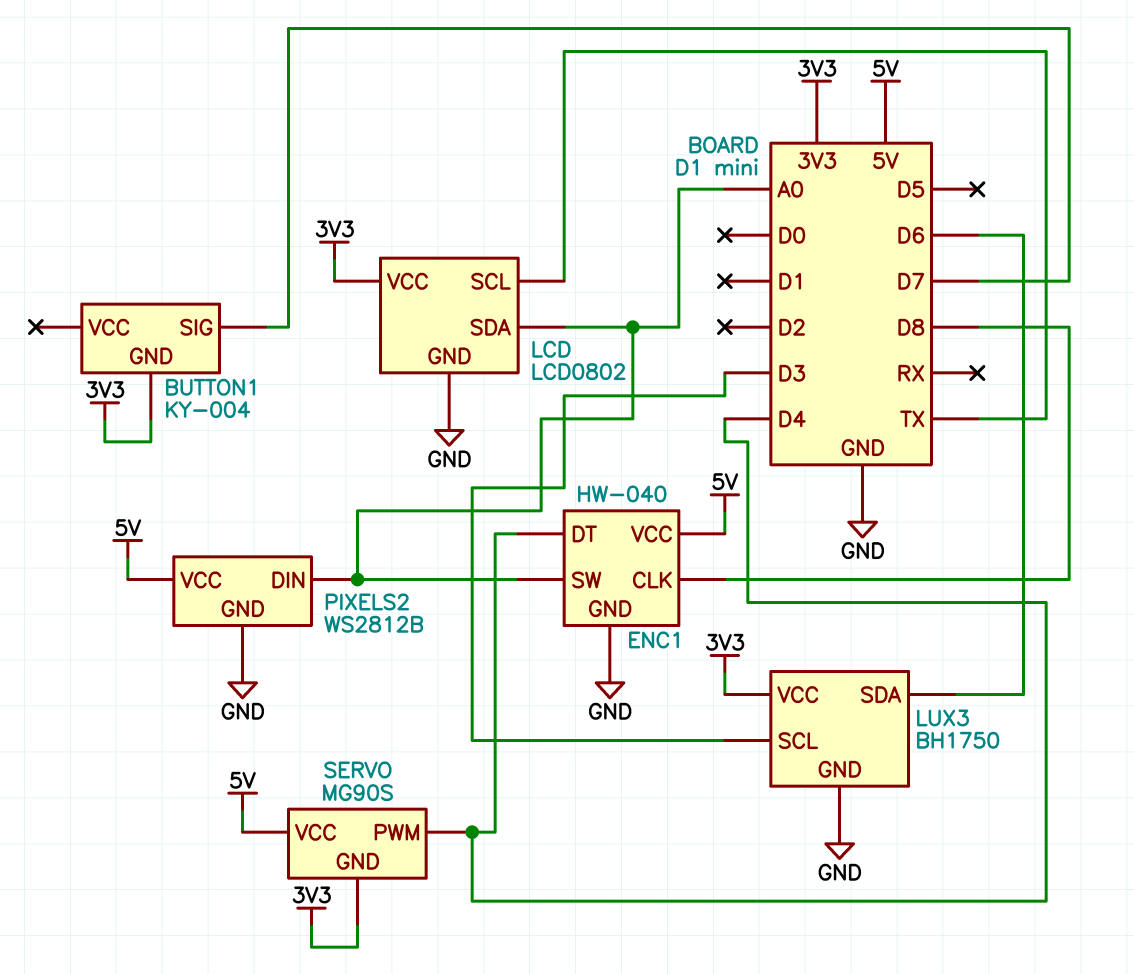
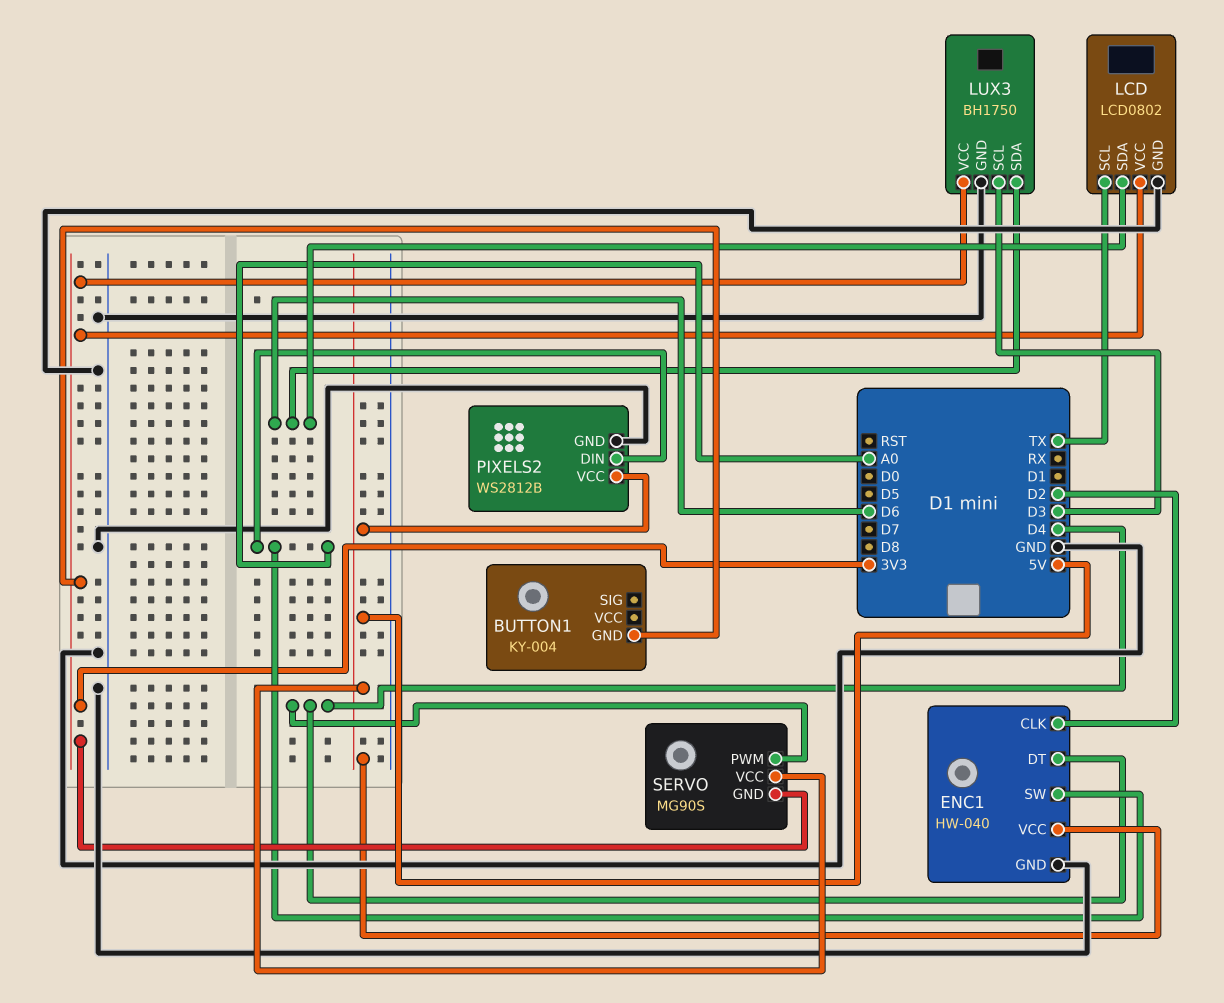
BUTTON1 pin SIG: D7 -> none
ENC1 pin CLK: D8 -> D2
LCD pin SDA: A0 -> D6

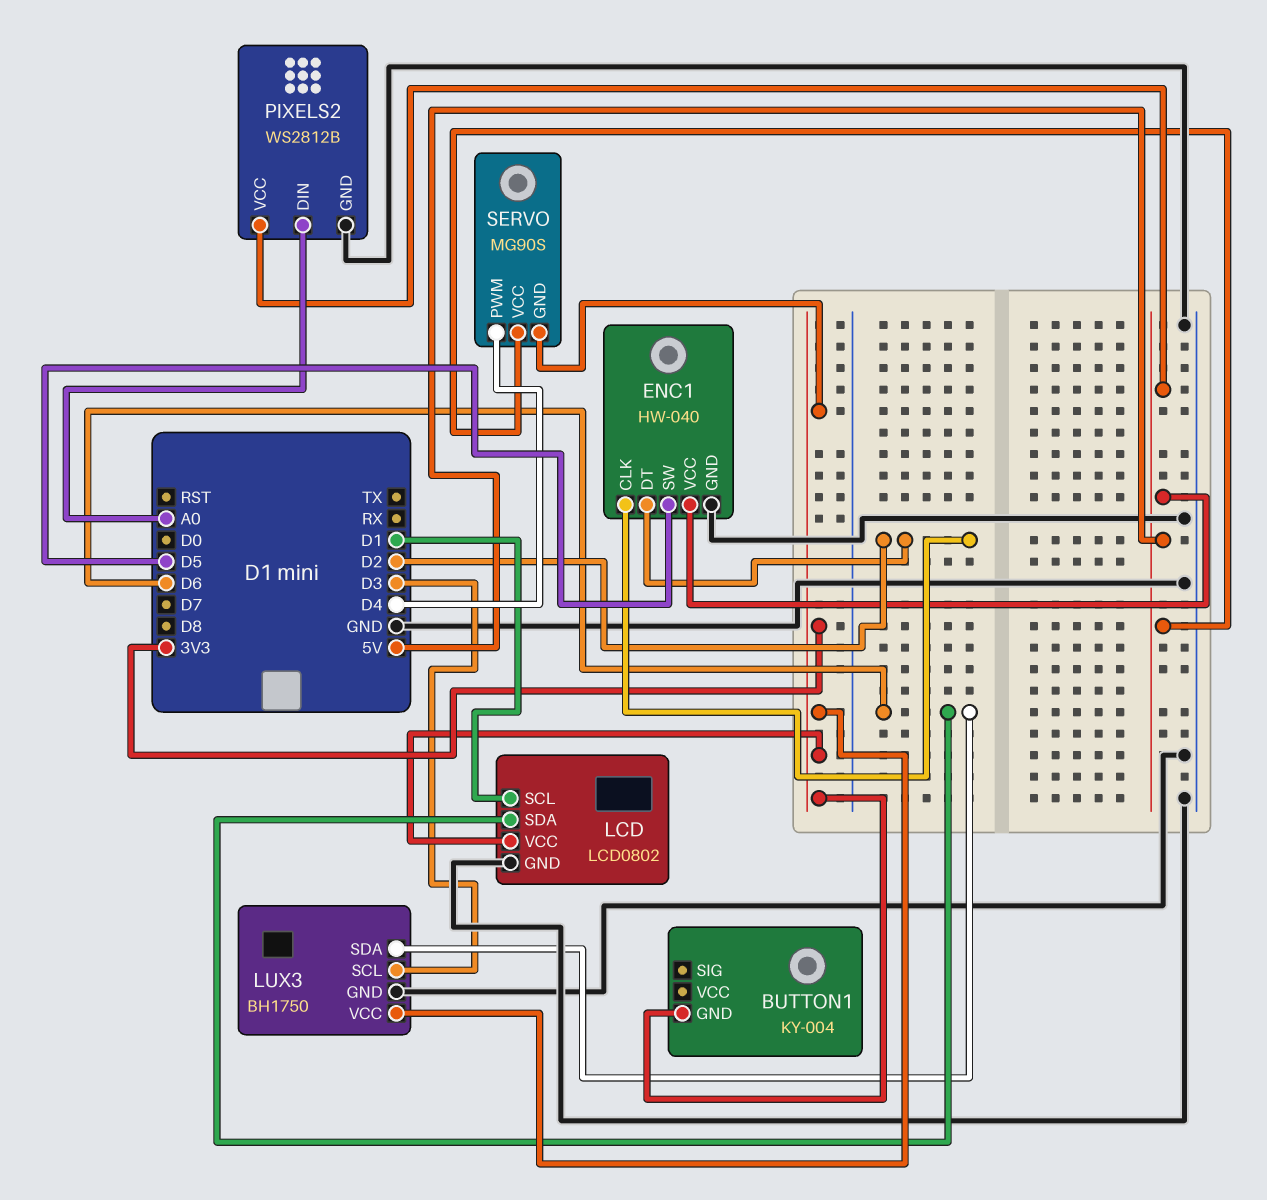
ENC1 pin DT: D4 -> D2
ENC1 pin SW: A0 -> D5
LCD pin SCL: TX -> D1

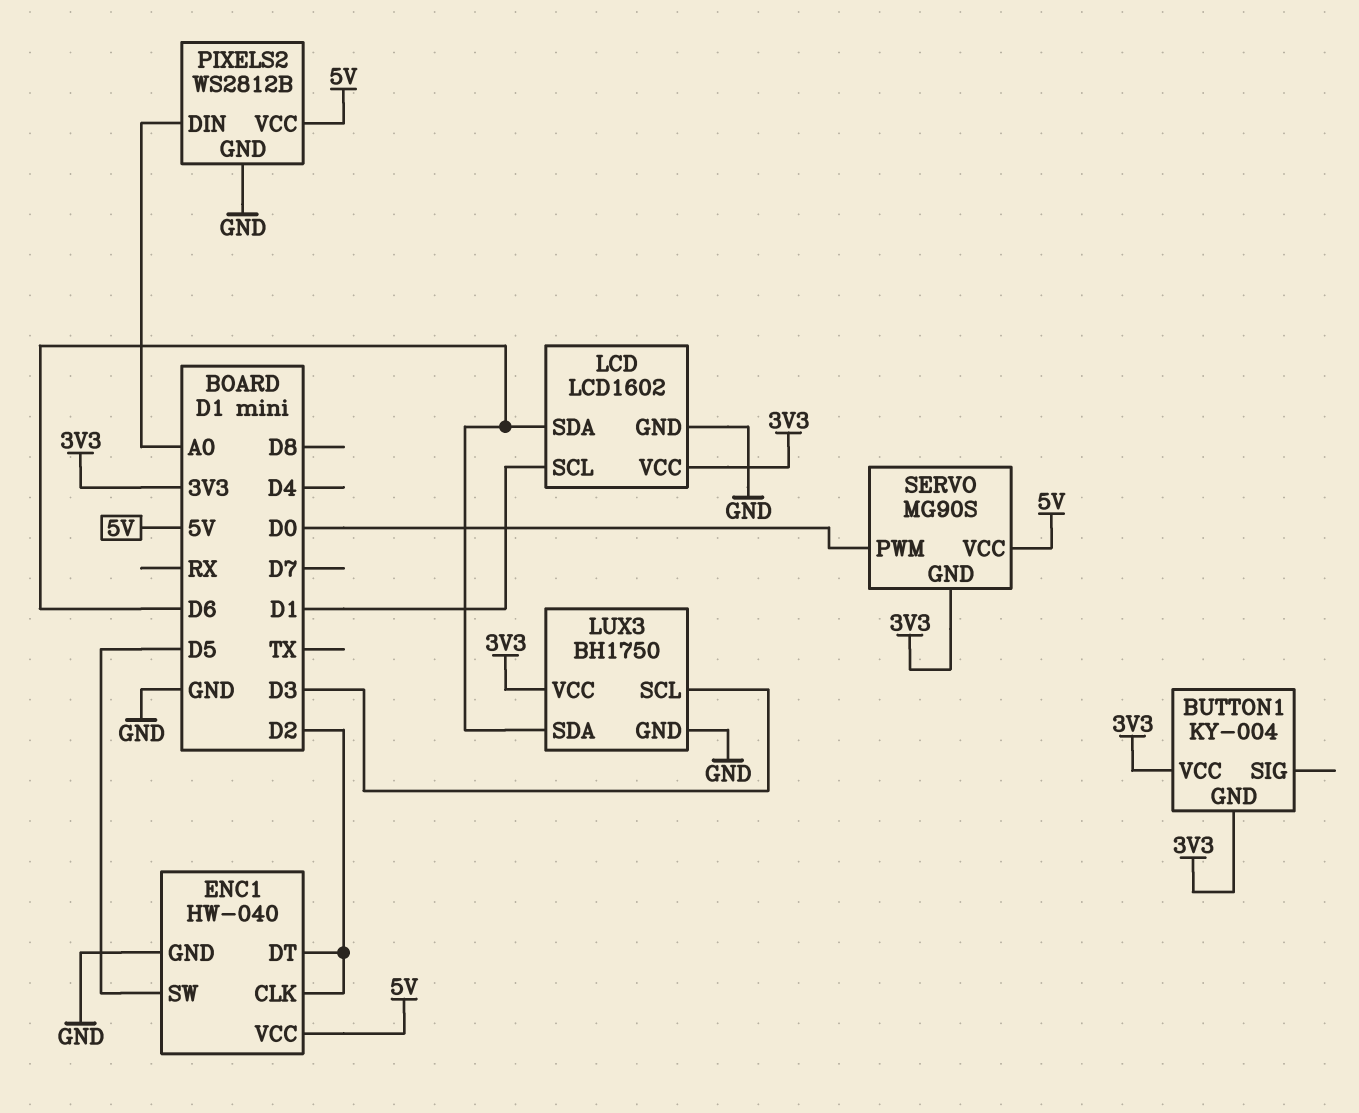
BUTTON1 pin VCC: none -> 3V3
LCD: LCD0802 -> LCD1602
SERVO pin PWM: D4 -> D0

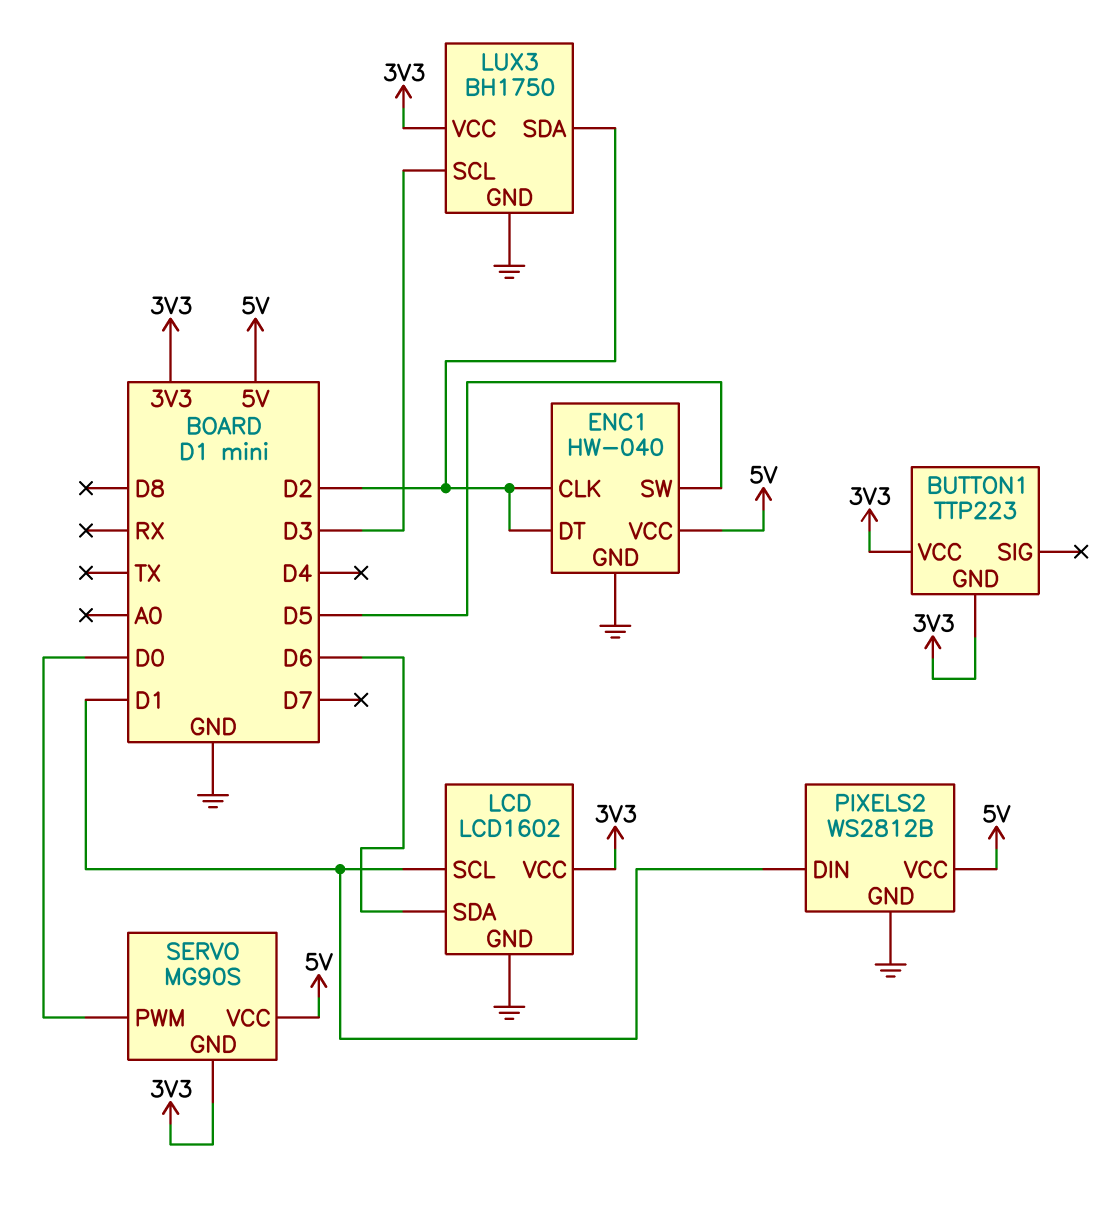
BUTTON1: KY-004 -> TTP223
LUX3 pin SDA: D6 -> D2
PIXELS2 pin DIN: A0 -> D1

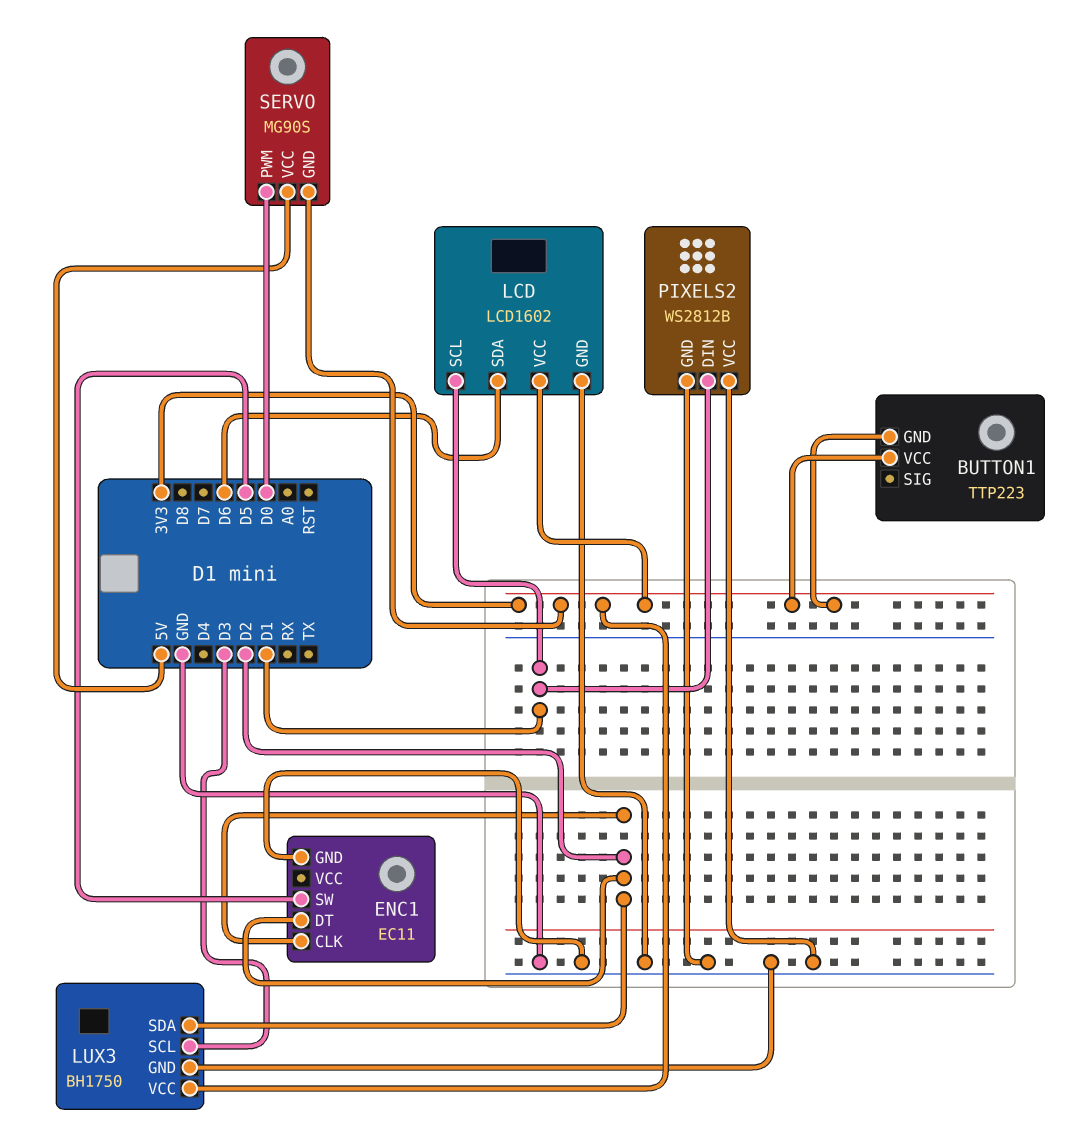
ENC1: HW-040 -> EC11
ENC1 pin VCC: 5V -> none
PIXELS2 pin VCC: 5V -> GND

